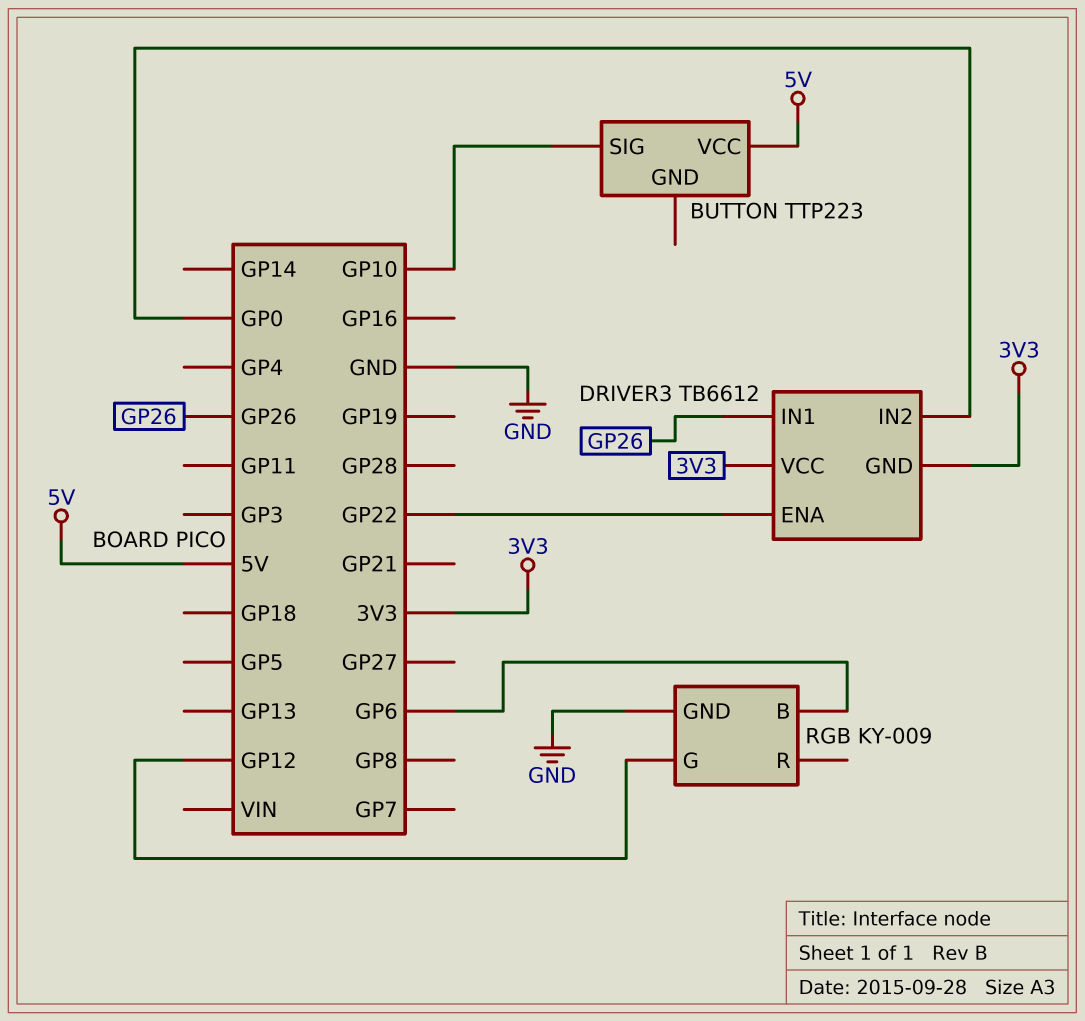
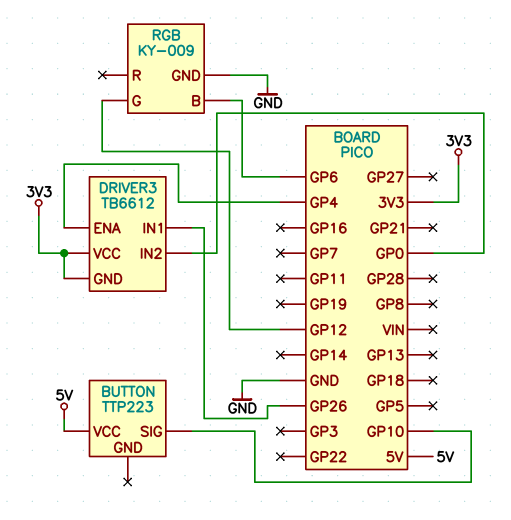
DRIVER3 pin ENA: GP22 -> GP4

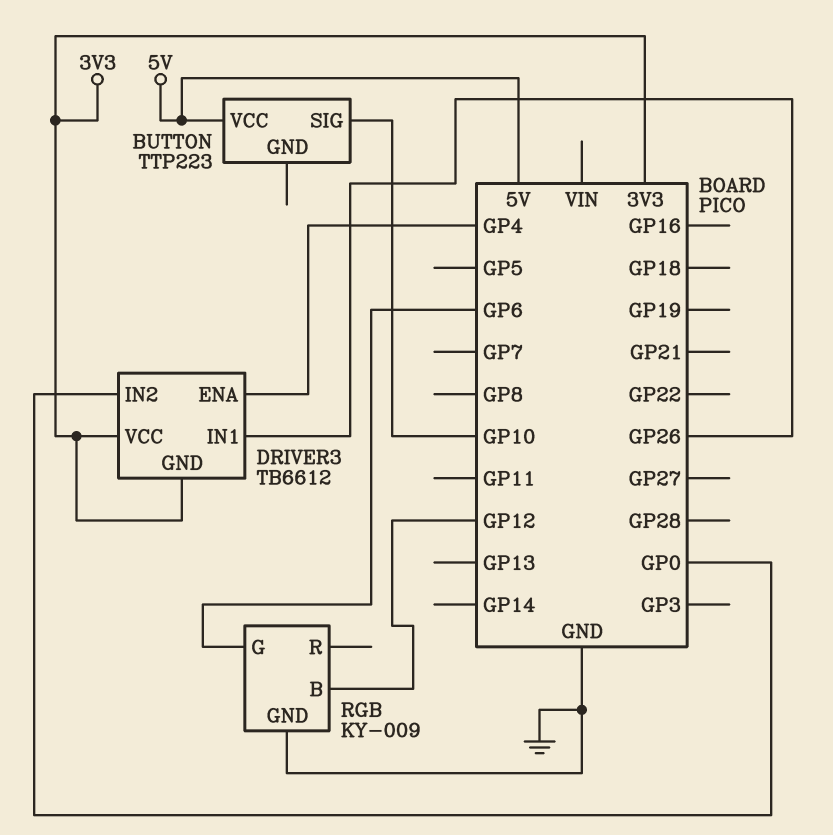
RGB pin B: GP6 -> GP12
RGB pin G: GP12 -> GP6

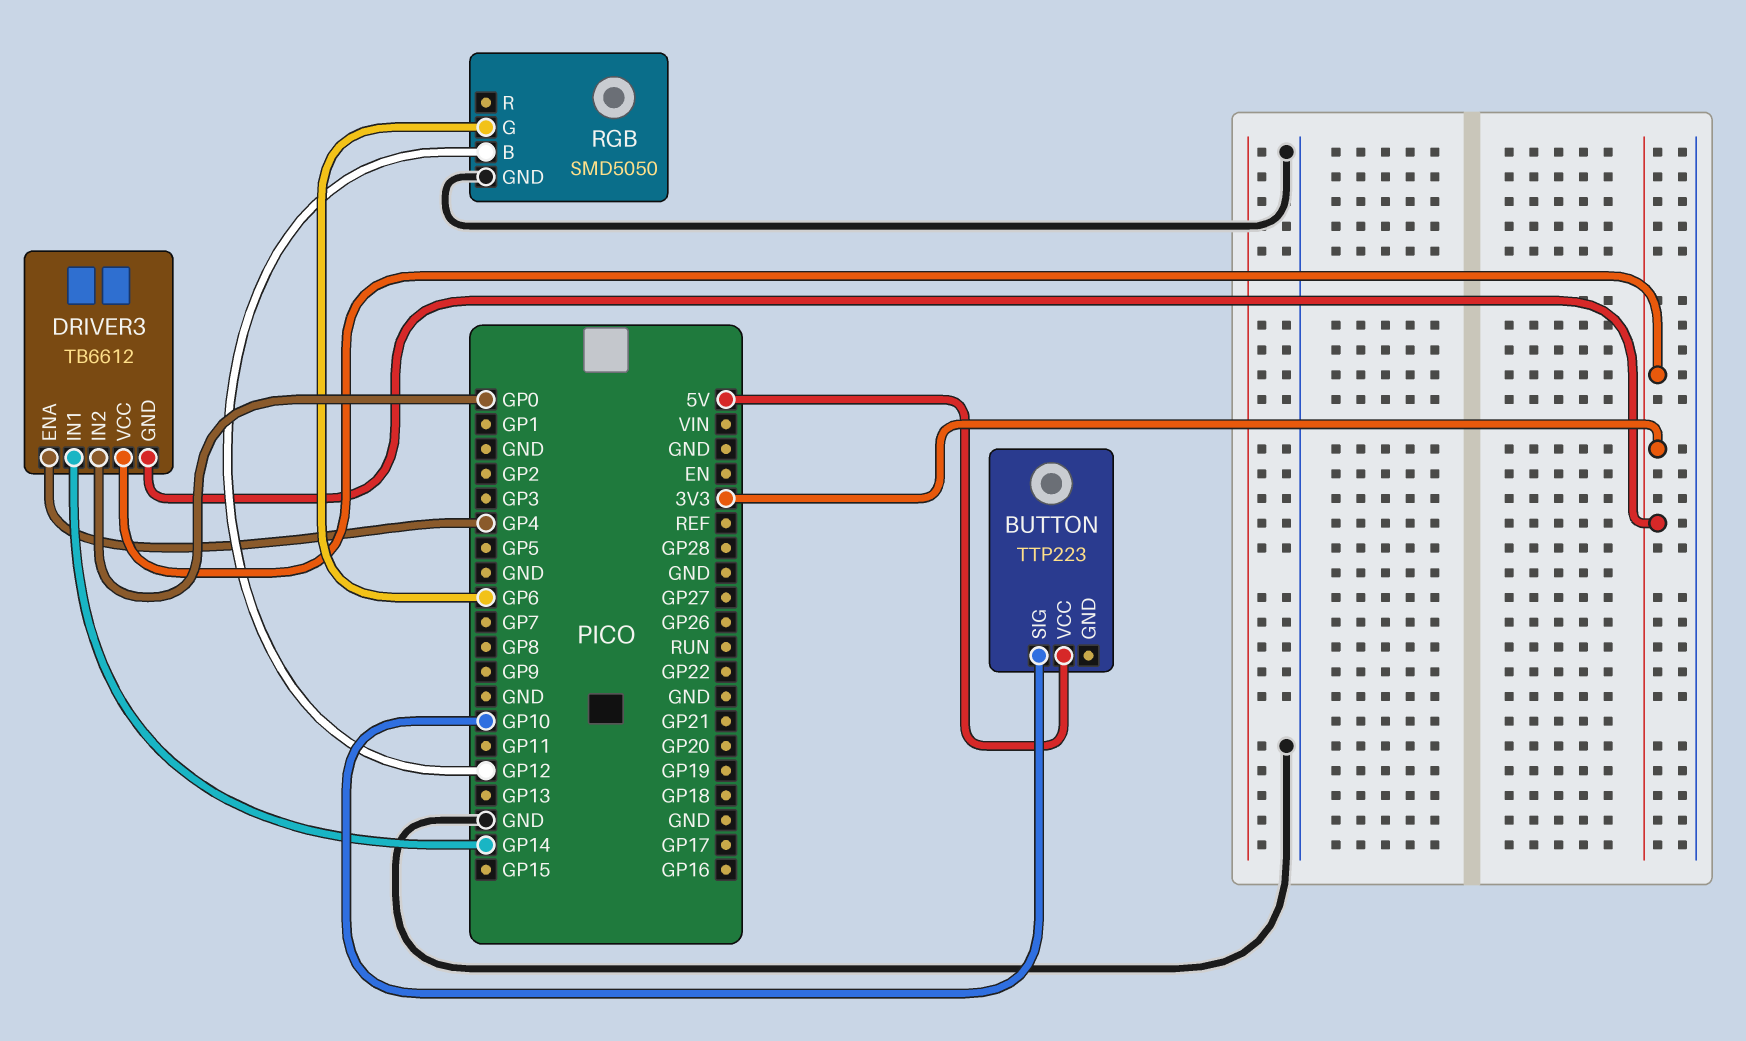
DRIVER3 pin IN1: GP26 -> GP14
RGB: KY-009 -> SMD5050

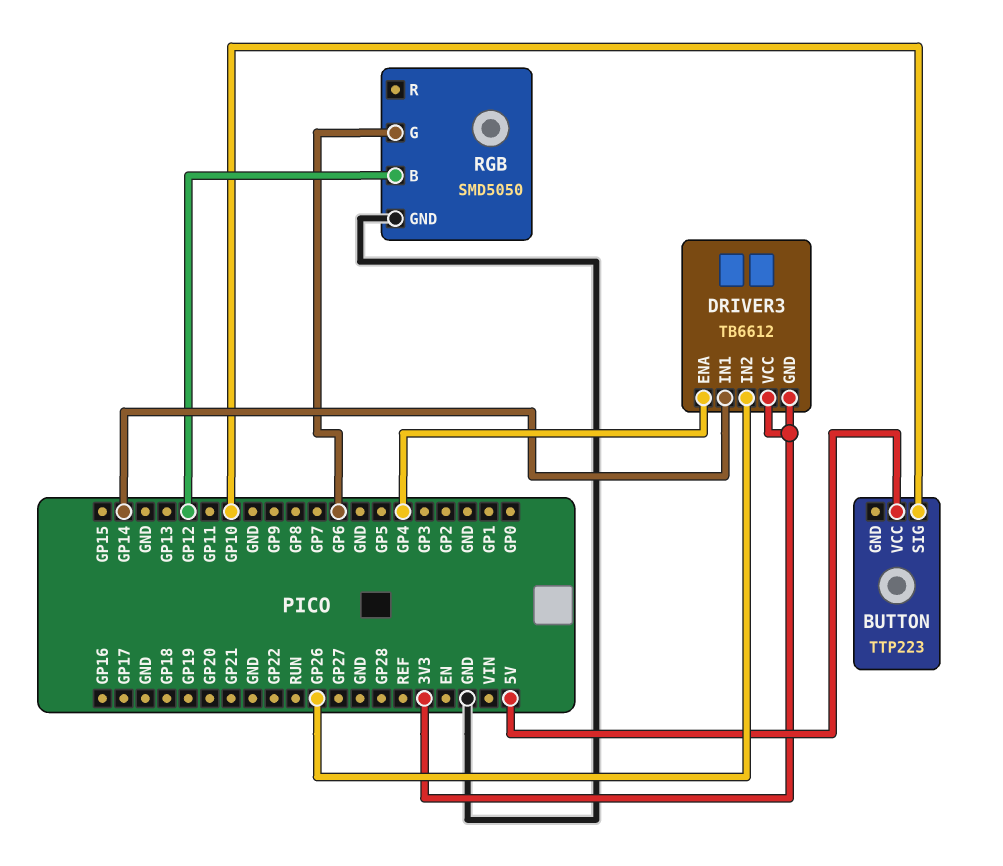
DRIVER3 pin IN2: GP0 -> GP26

